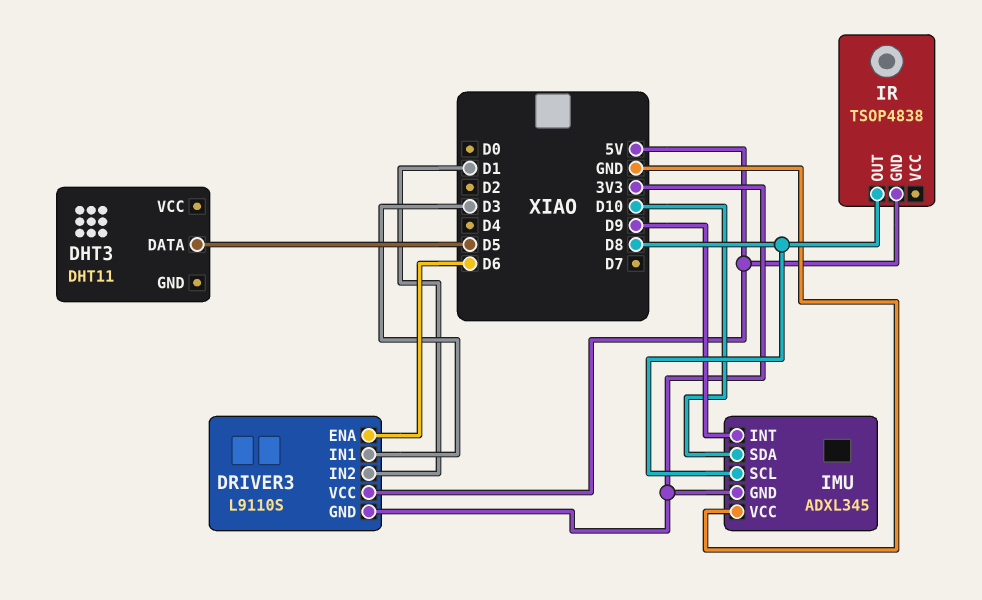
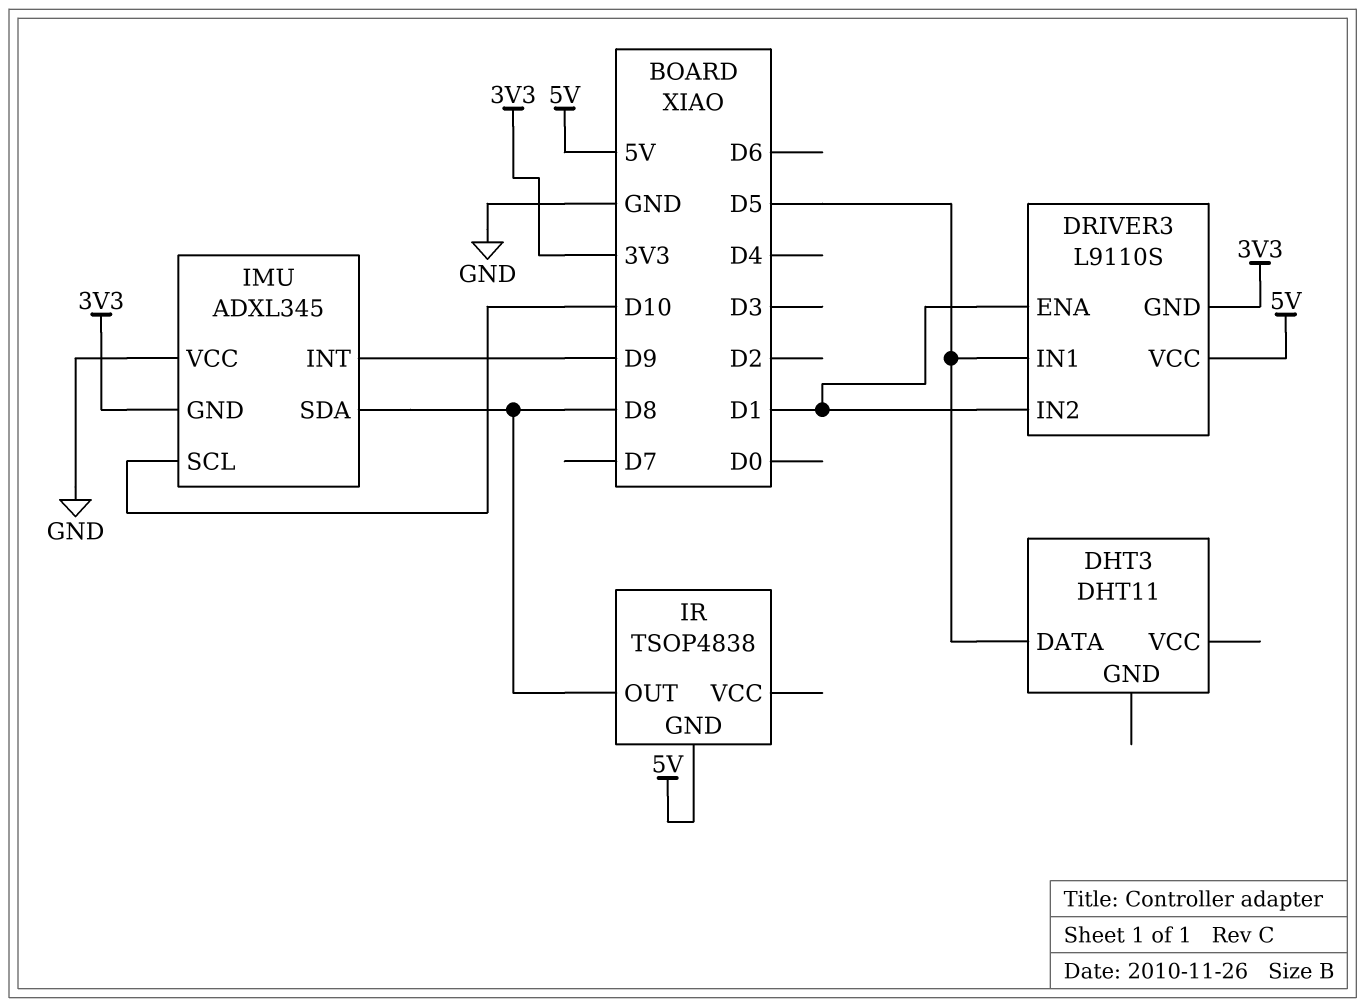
DRIVER3 pin ENA: D6 -> D1
DRIVER3 pin IN1: D3 -> D5
IMU pin SCL: D8 -> D10
IMU pin SDA: D10 -> D8

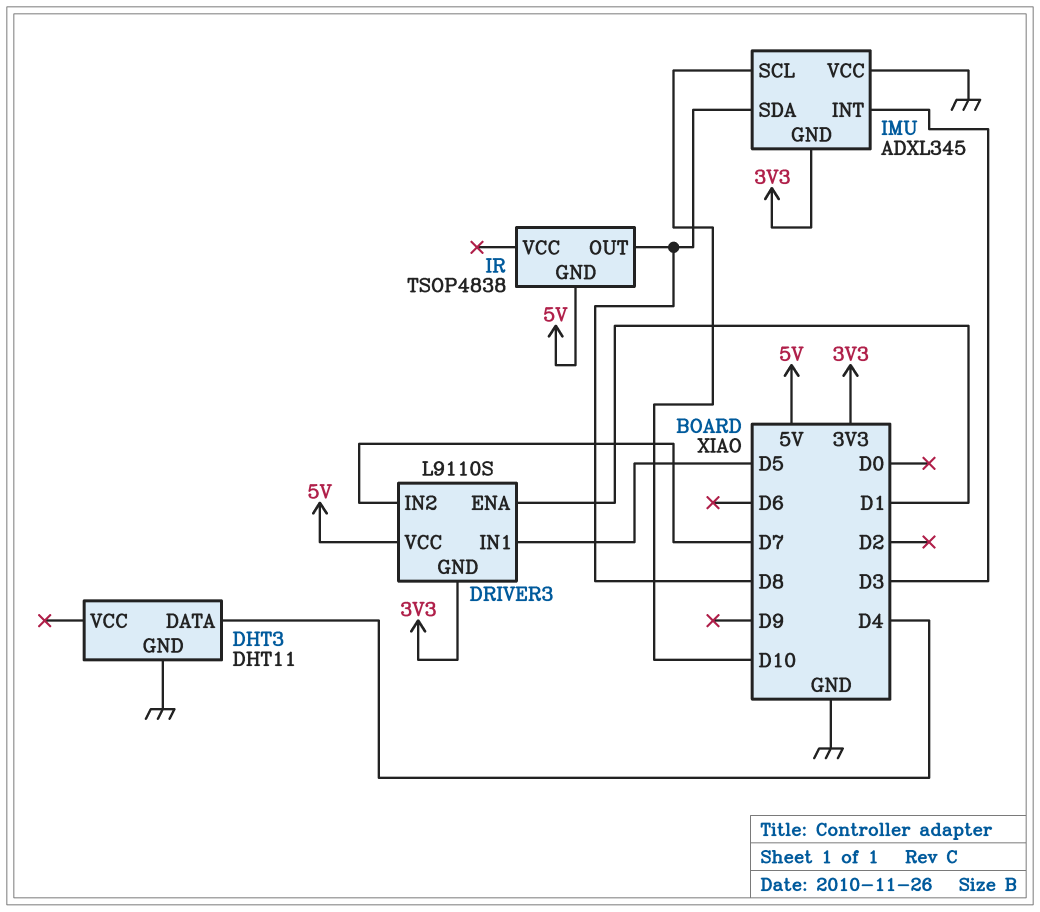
DHT3 pin DATA: D5 -> D4
DHT3 pin GND: none -> GND
DRIVER3 pin IN2: D1 -> D7
IMU pin INT: D9 -> D3

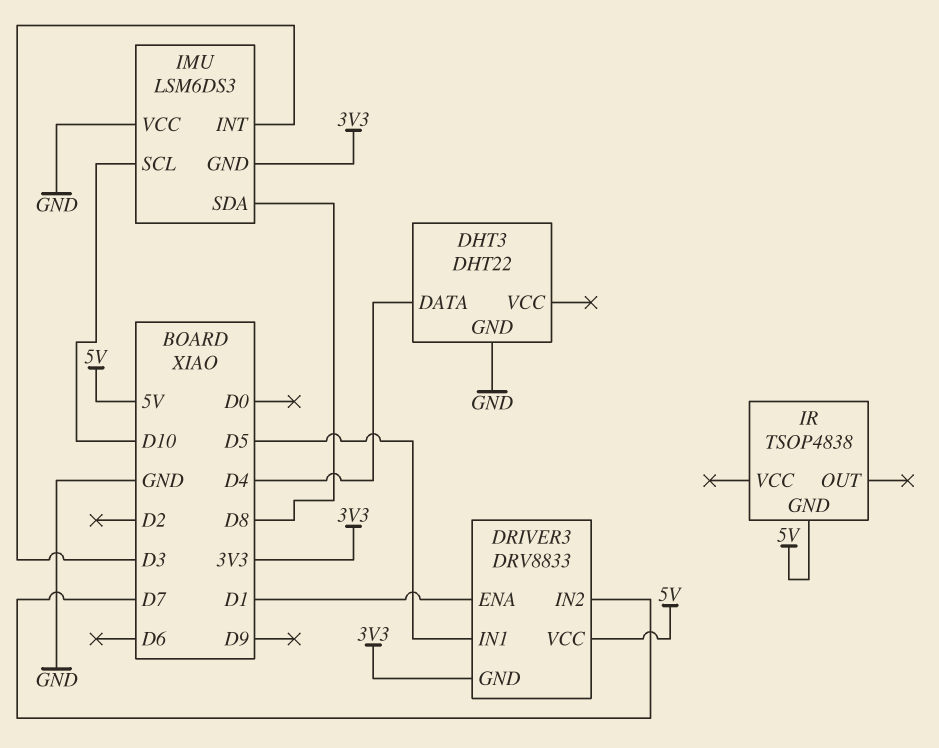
DHT3: DHT11 -> DHT22
DRIVER3: L9110S -> DRV8833
IMU: ADXL345 -> LSM6DS3
IR pin OUT: D8 -> none

